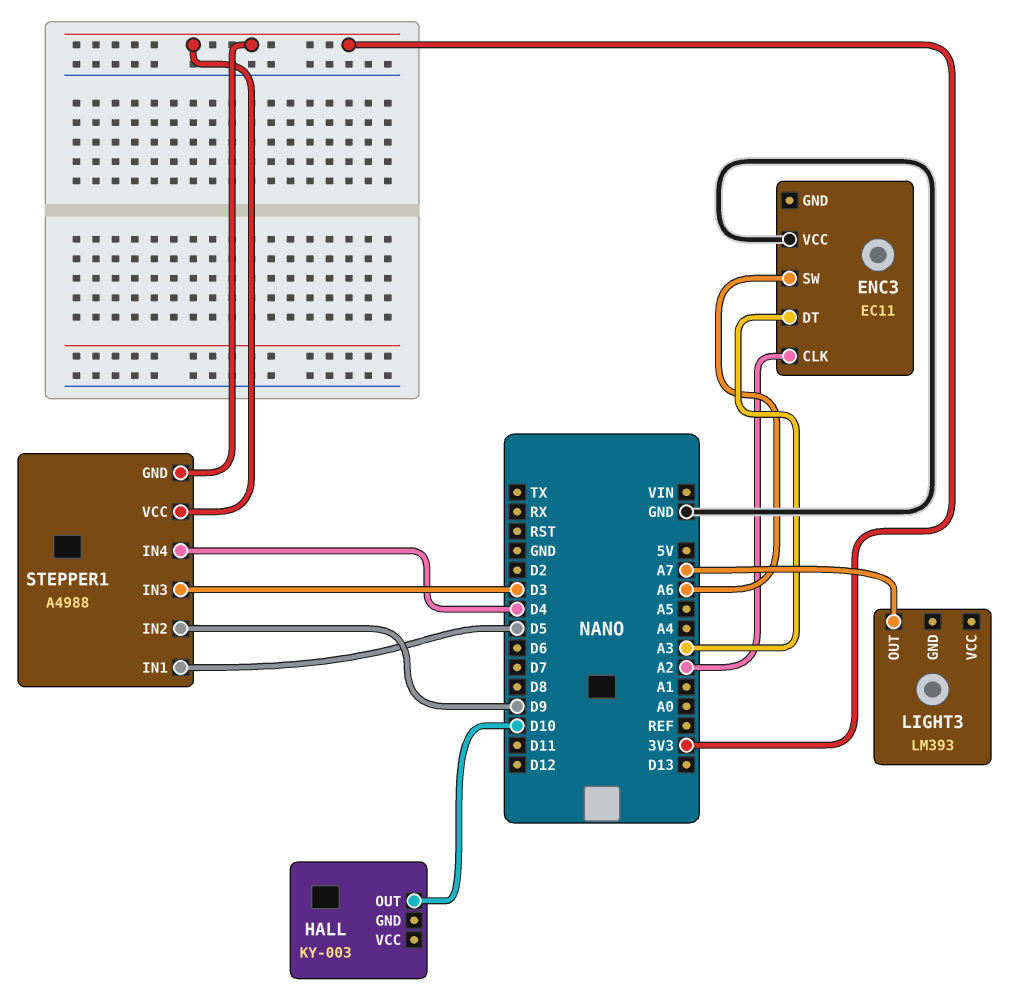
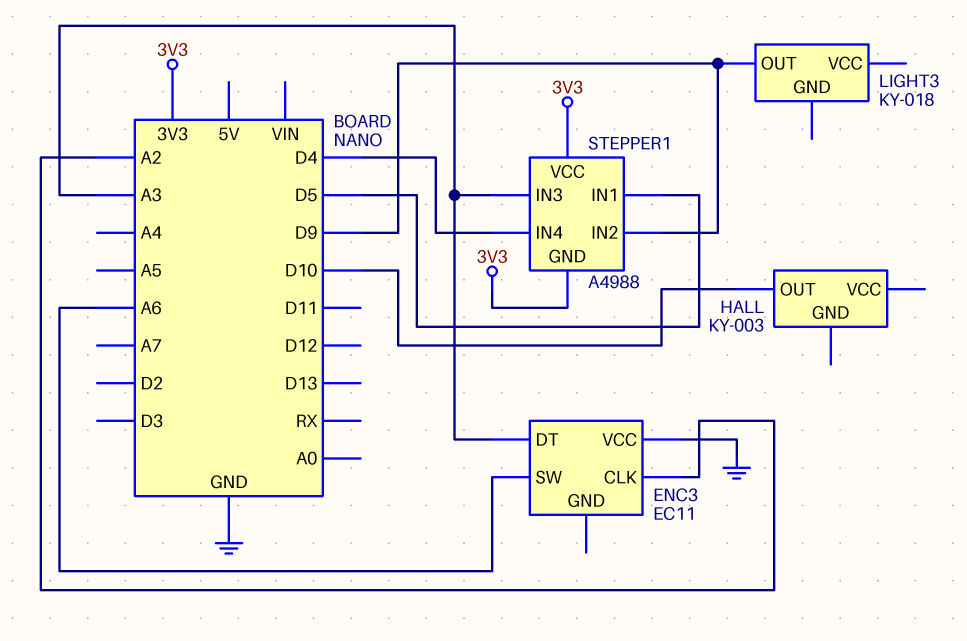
LIGHT3: LM393 -> KY-018
LIGHT3 pin OUT: A7 -> D9
STEPPER1 pin IN3: D3 -> A3

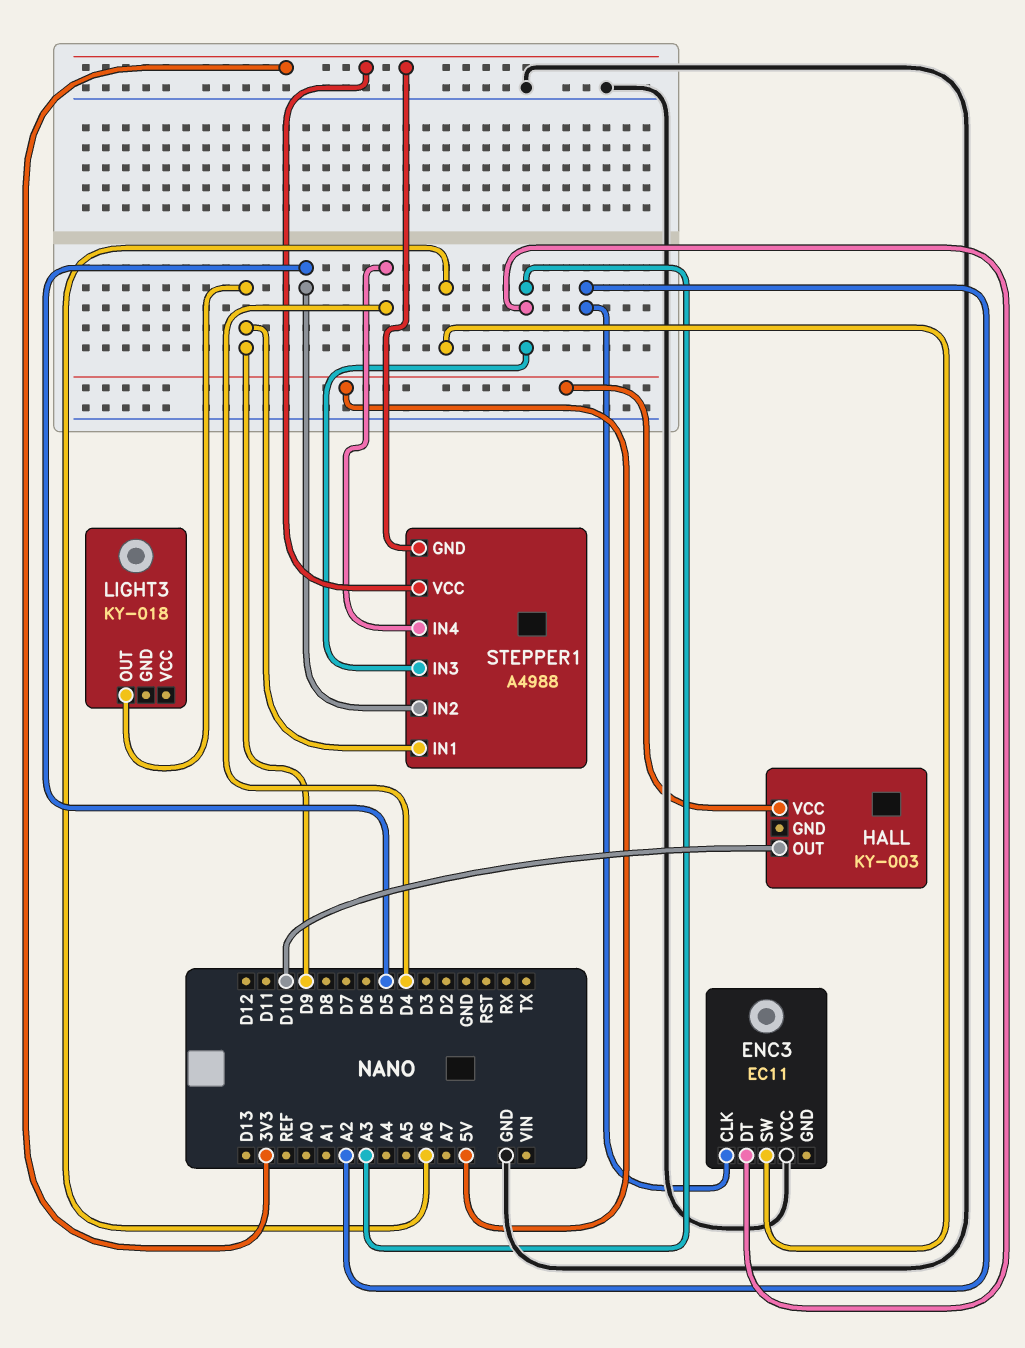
HALL pin VCC: none -> 5V
STEPPER1 pin IN1: D5 -> D9
STEPPER1 pin IN2: D9 -> D5

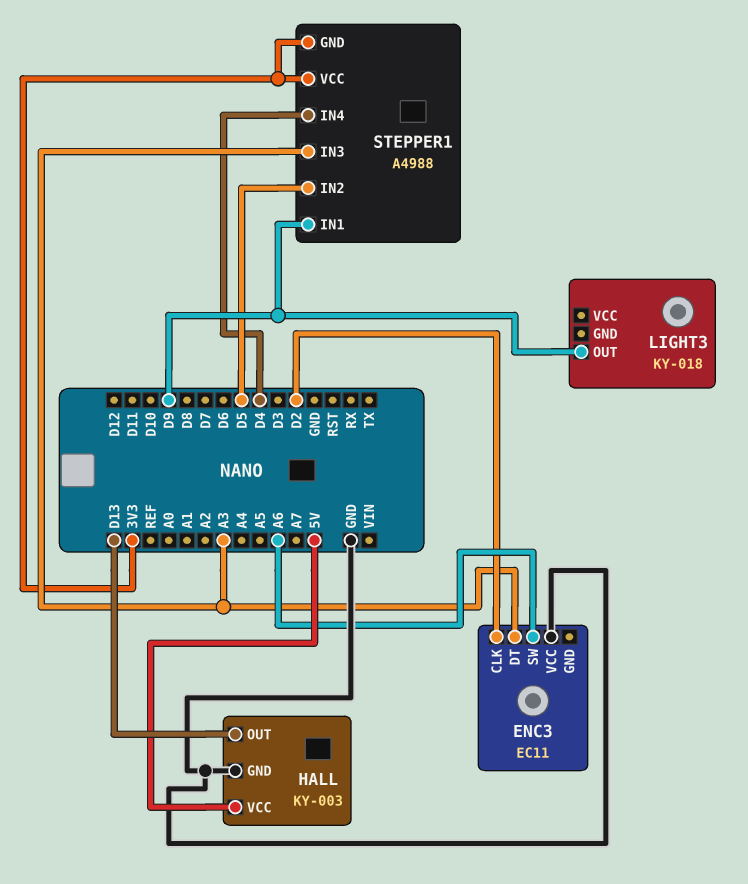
ENC3 pin CLK: A2 -> D2
HALL pin GND: none -> GND
HALL pin OUT: D10 -> D13

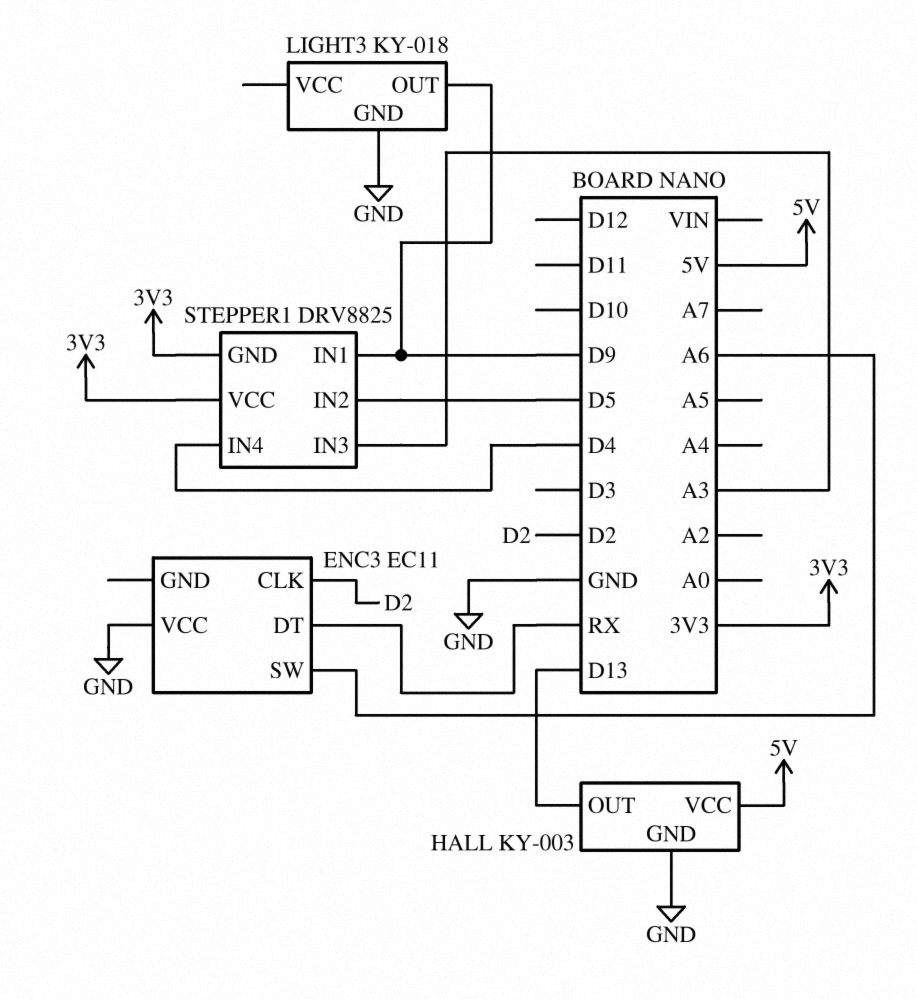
ENC3 pin DT: A3 -> RX
LIGHT3 pin GND: none -> GND
STEPPER1: A4988 -> DRV8825

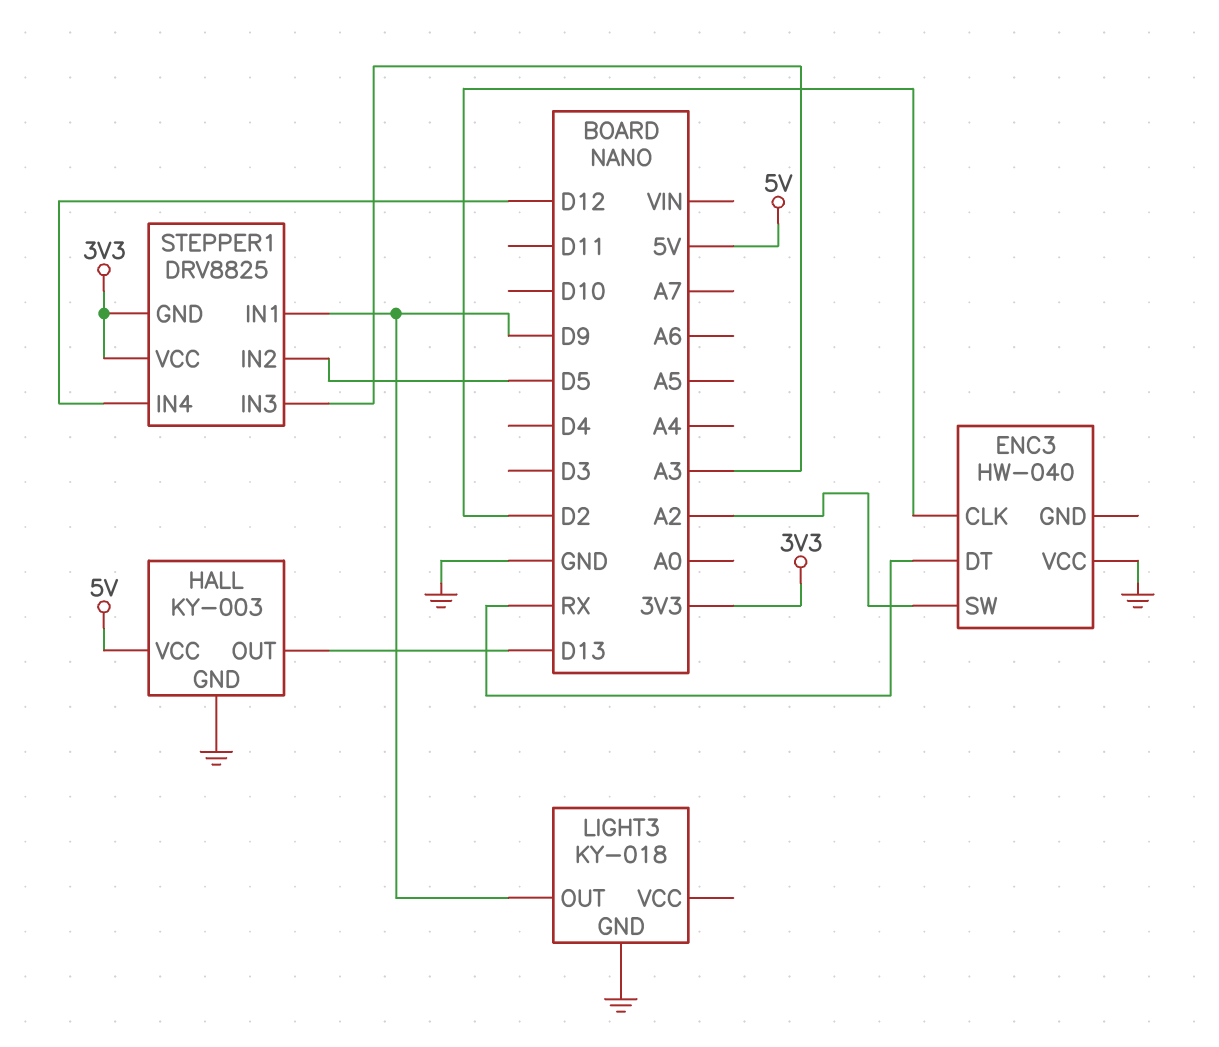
ENC3: EC11 -> HW-040
ENC3 pin SW: A6 -> A2
STEPPER1 pin IN4: D4 -> D12

